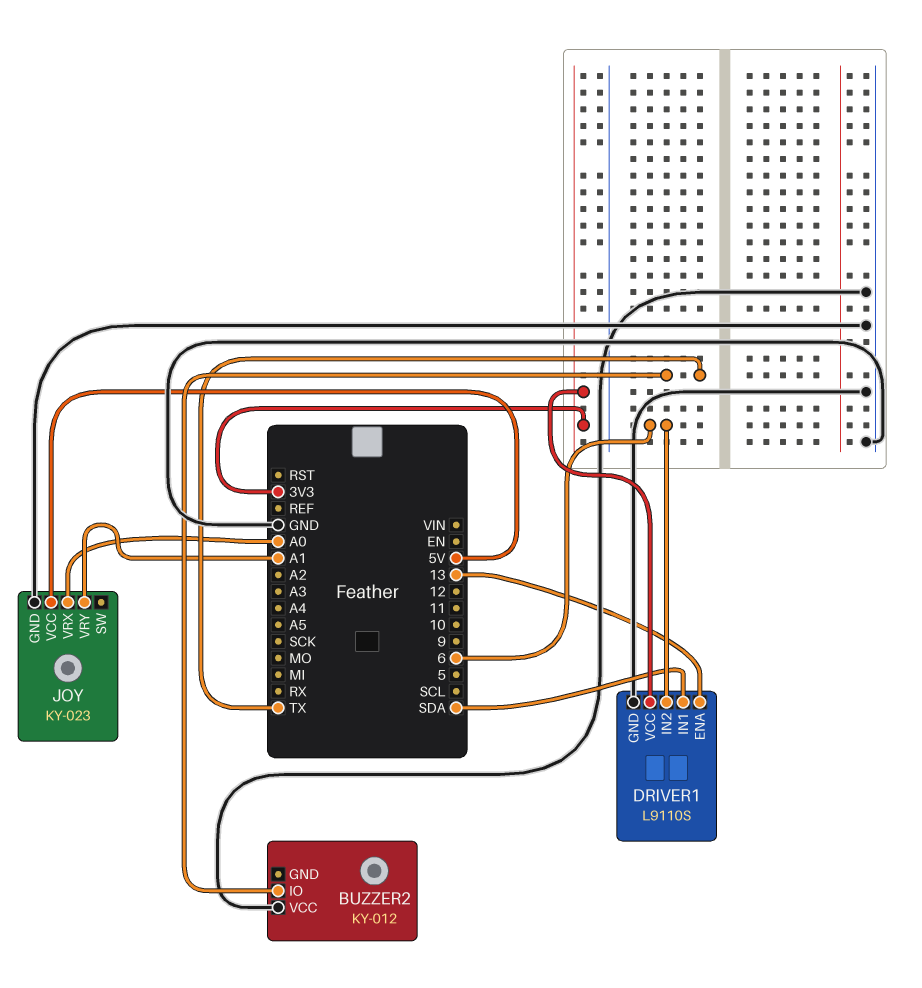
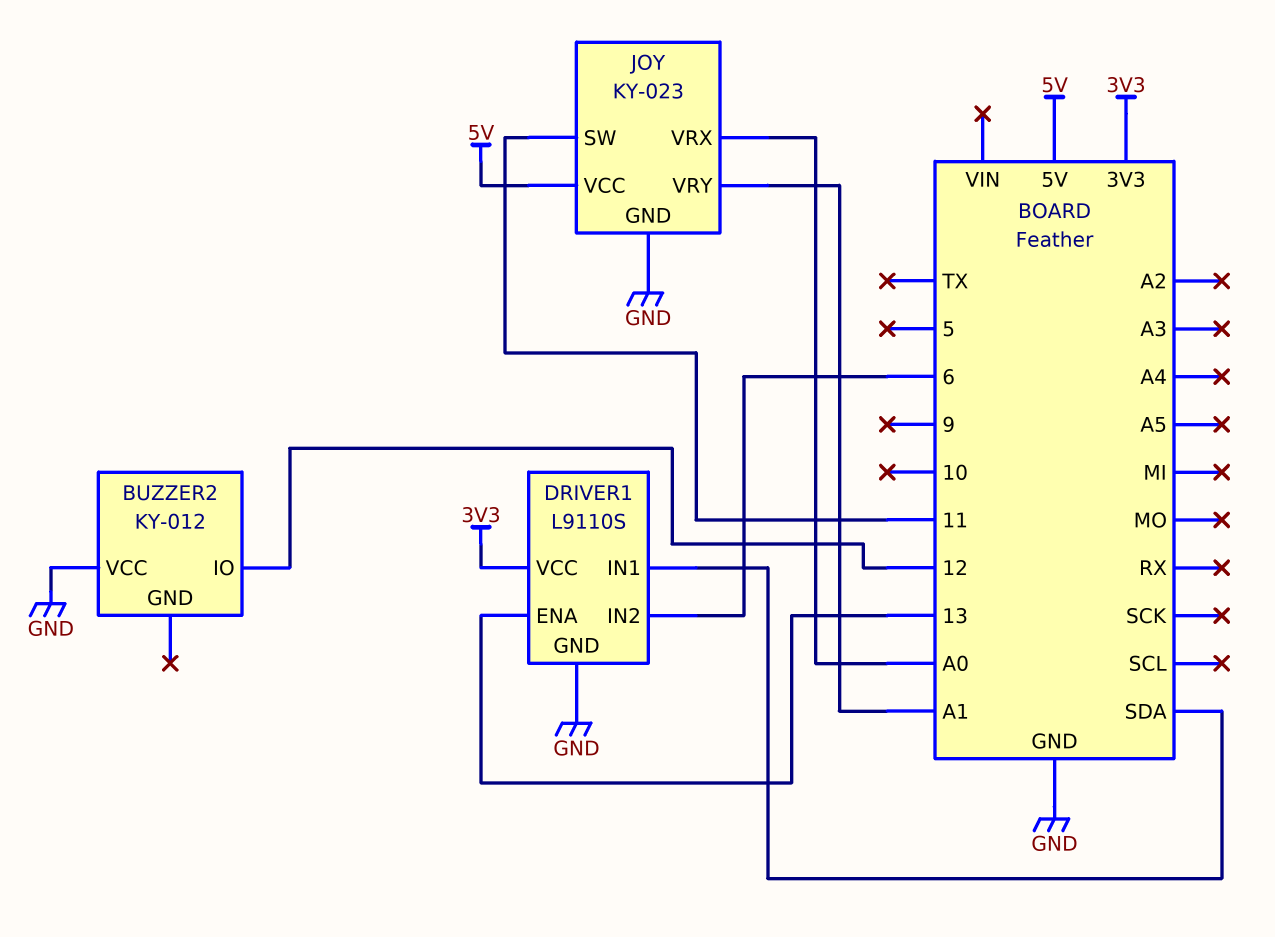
BUZZER2 pin IO: TX -> 12
JOY pin SW: none -> 11

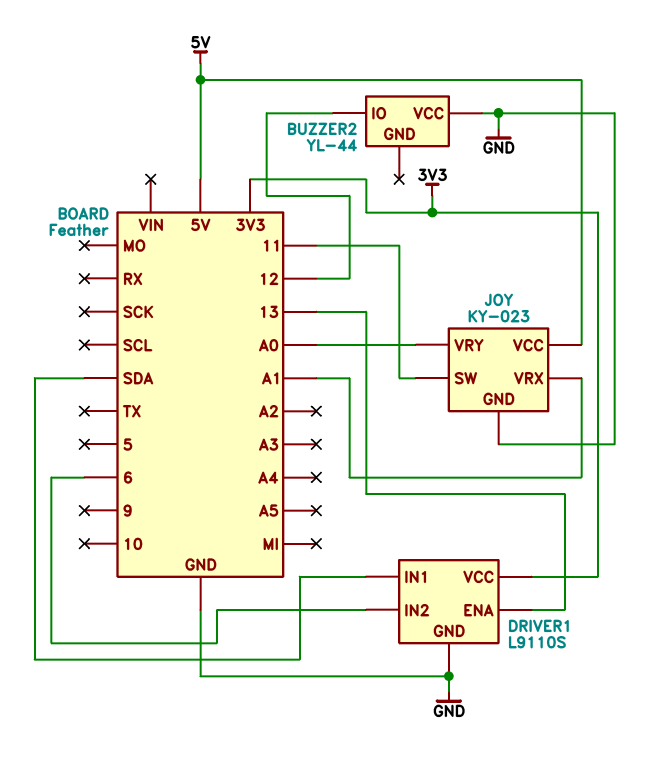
BUZZER2: KY-012 -> YL-44
JOY pin VRX: A0 -> A1
JOY pin VRY: A1 -> A0

